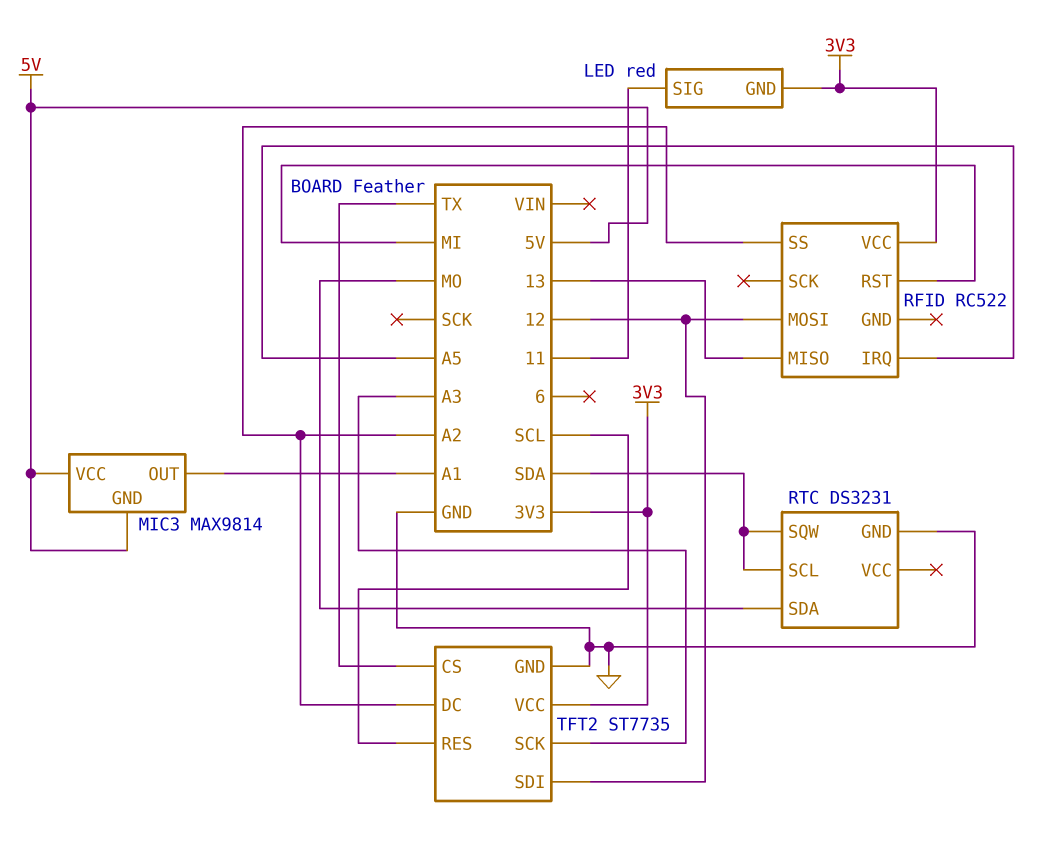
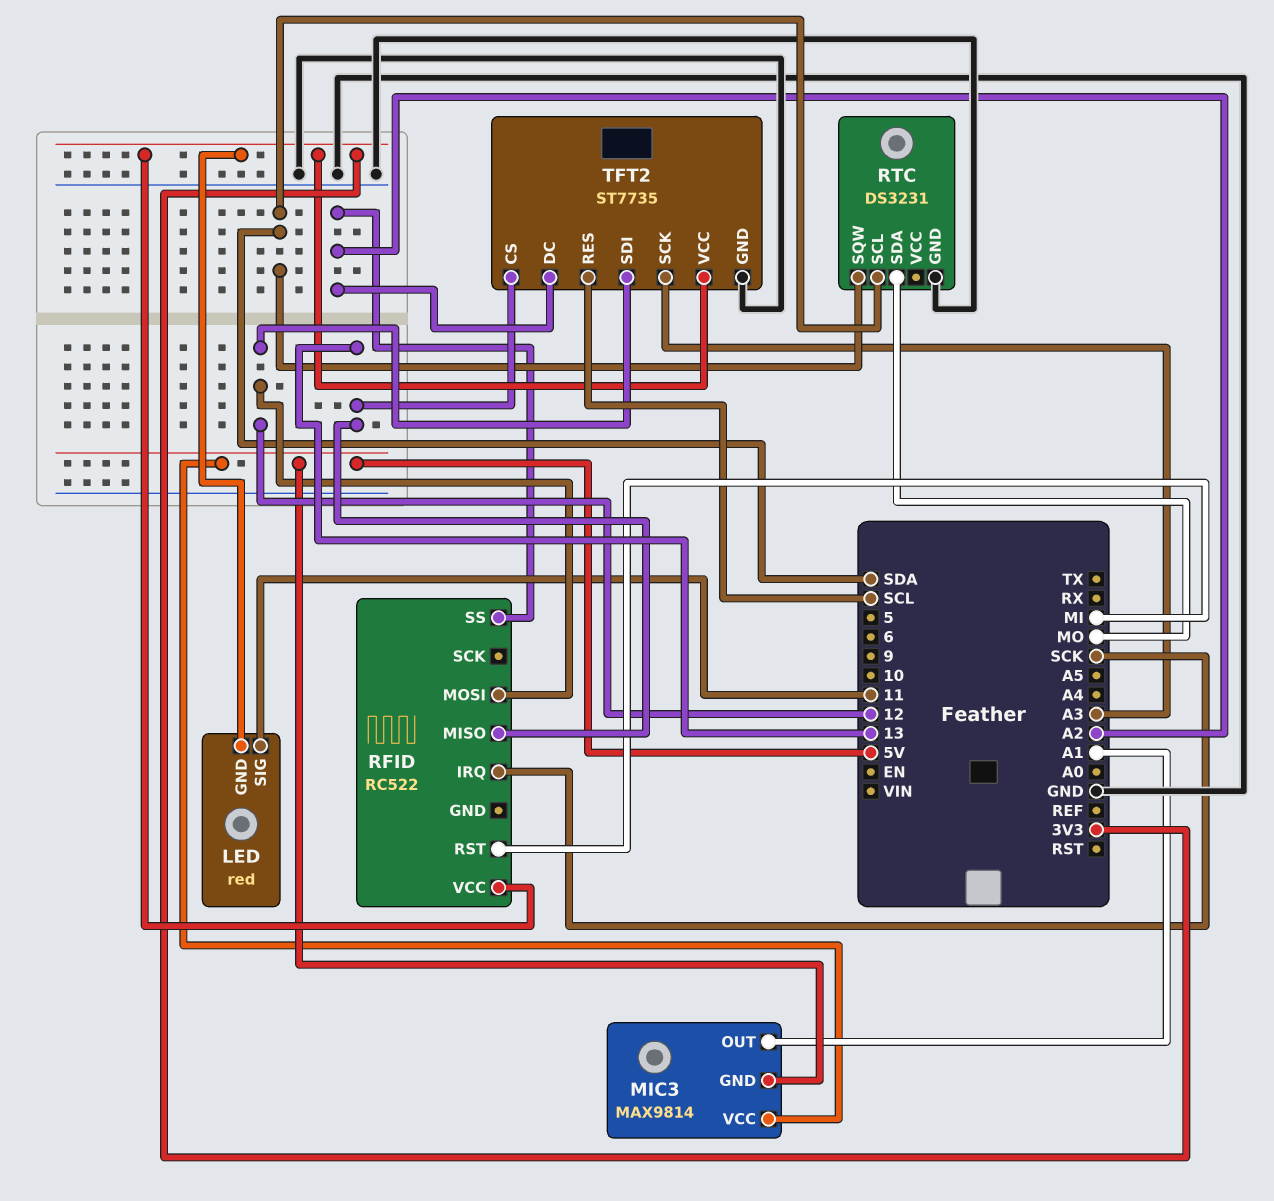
RFID pin IRQ: A5 -> SCK
TFT2 pin CS: TX -> 13

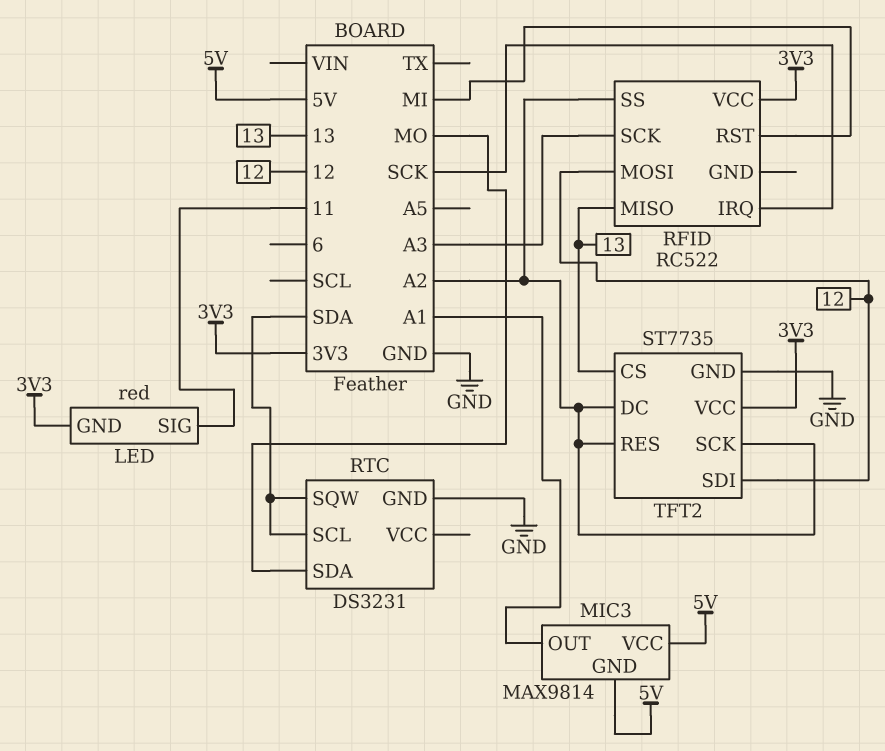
RFID pin SCK: none -> A3
TFT2 pin RES: SCL -> A2
TFT2 pin SCK: A3 -> A2

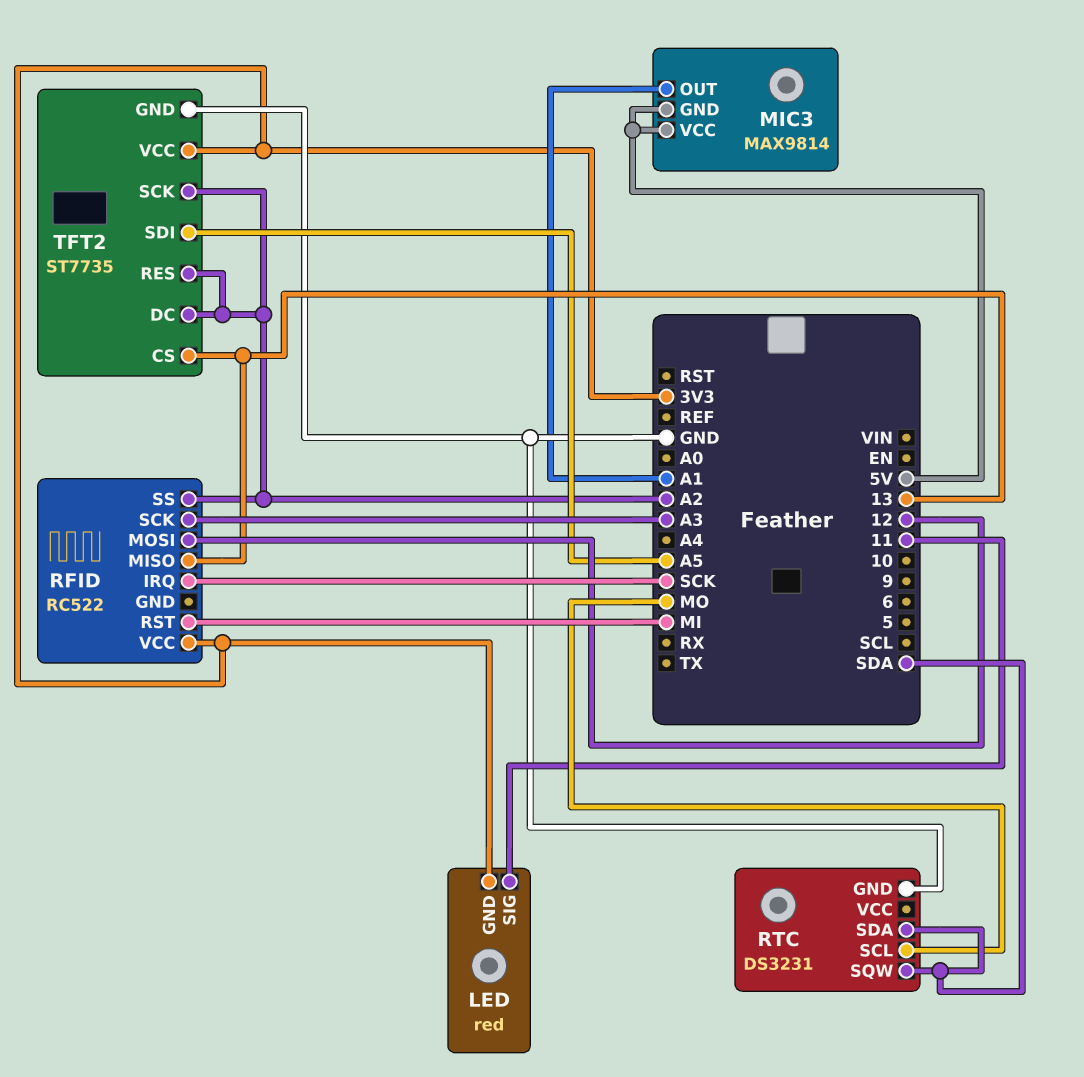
RTC pin SCL: SDA -> MO
RTC pin SDA: MO -> SDA
TFT2 pin SDI: 12 -> A5

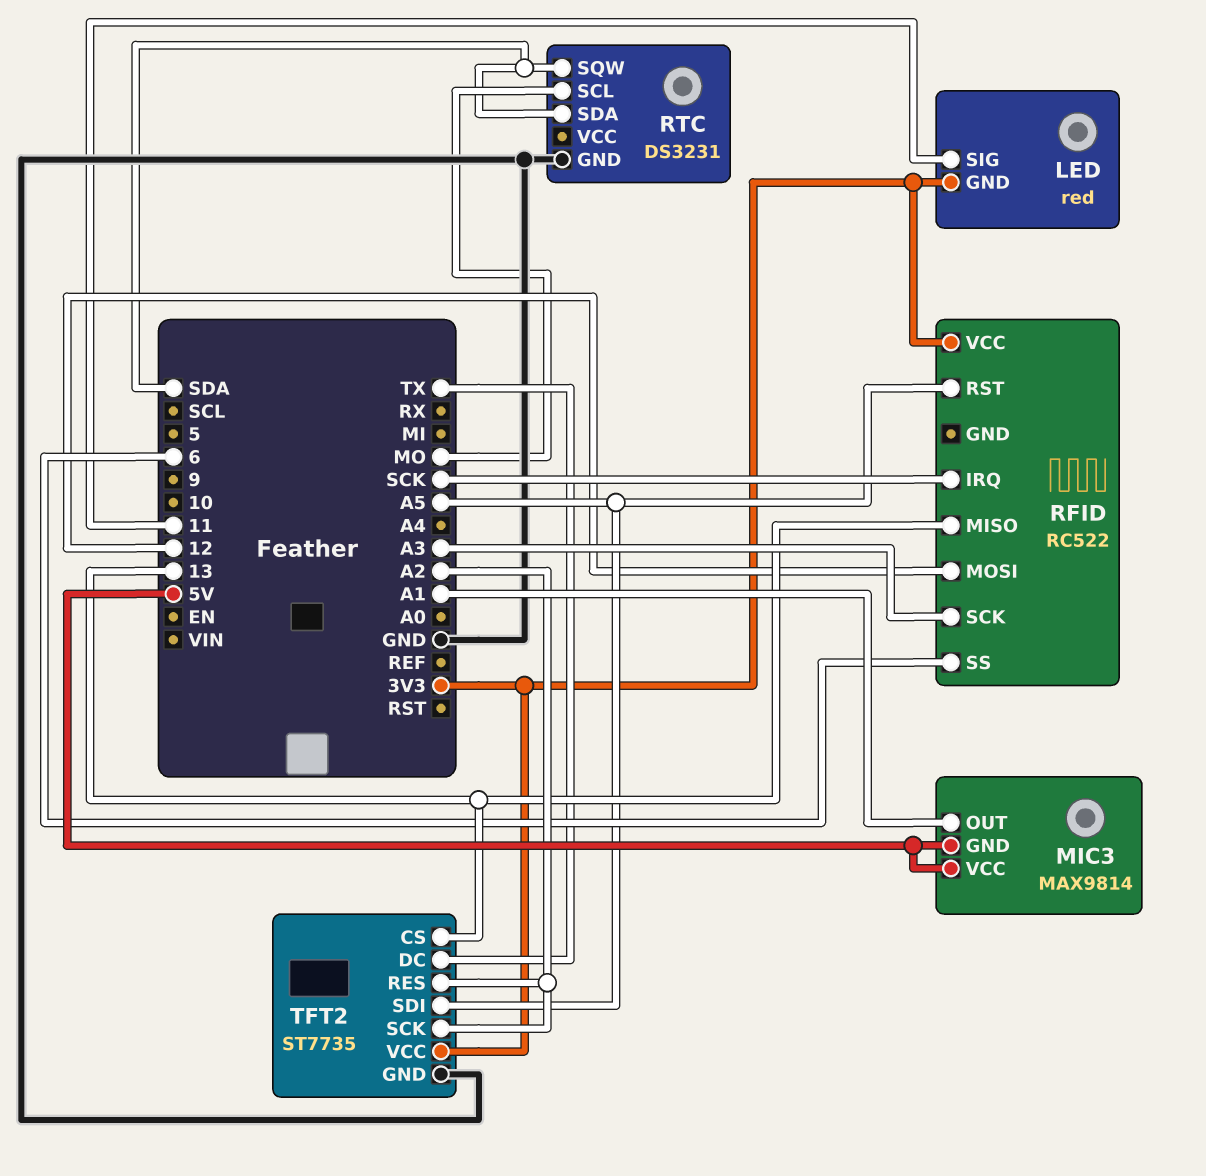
RFID pin RST: MI -> A5
RFID pin SS: A2 -> 6
TFT2 pin DC: A2 -> TX

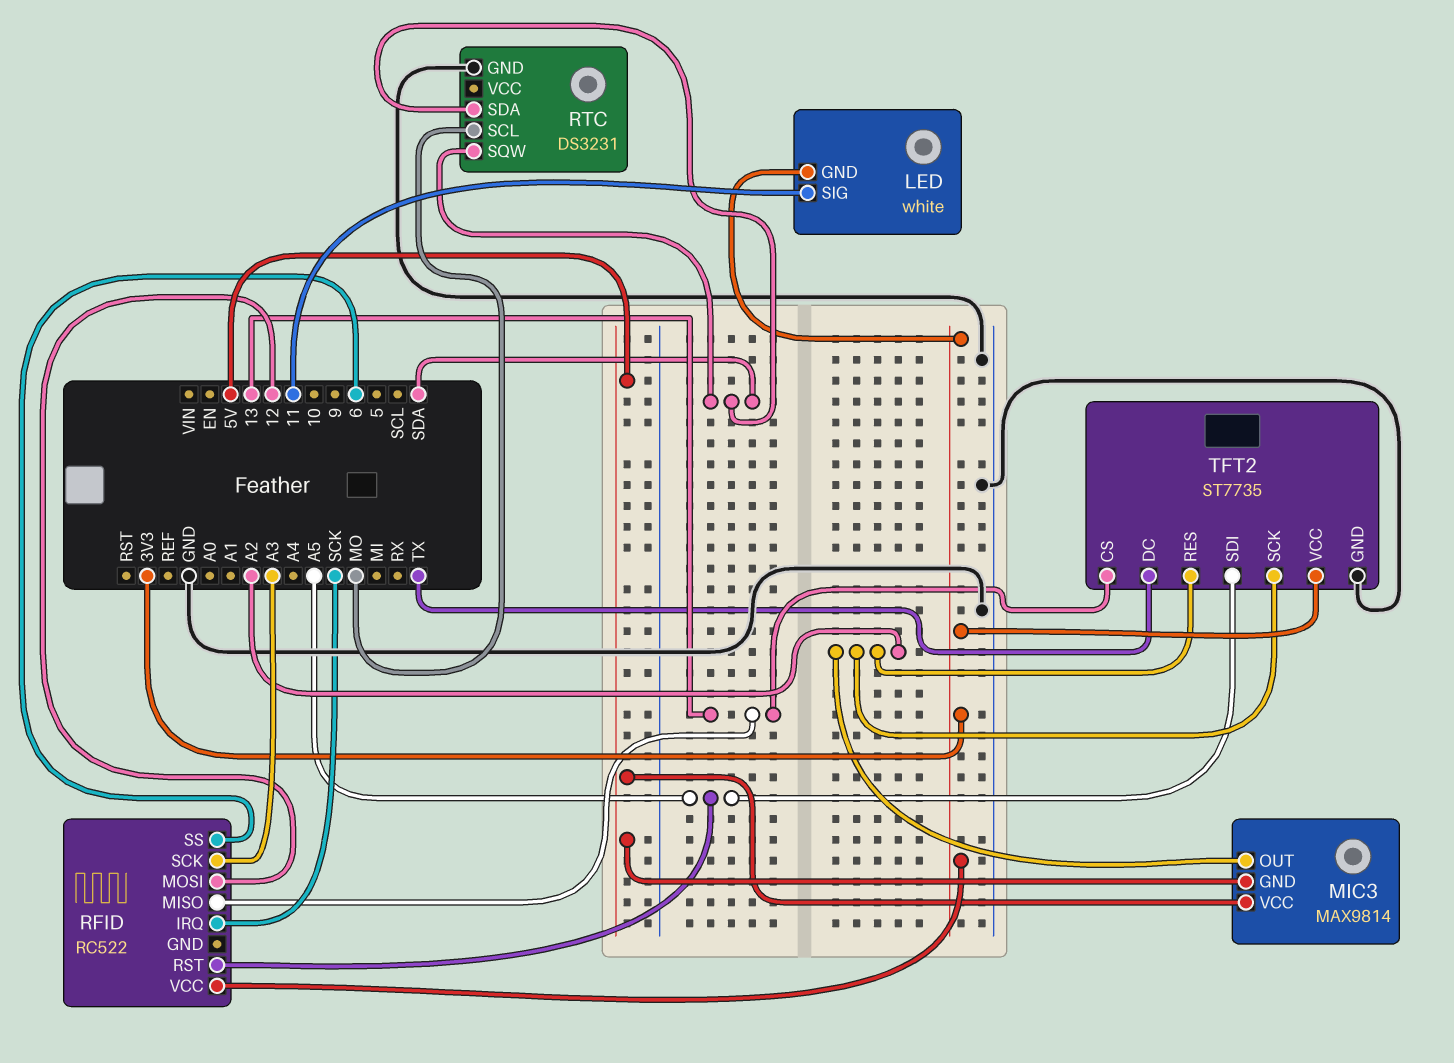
LED: red -> white
MIC3 pin OUT: A1 -> A2

